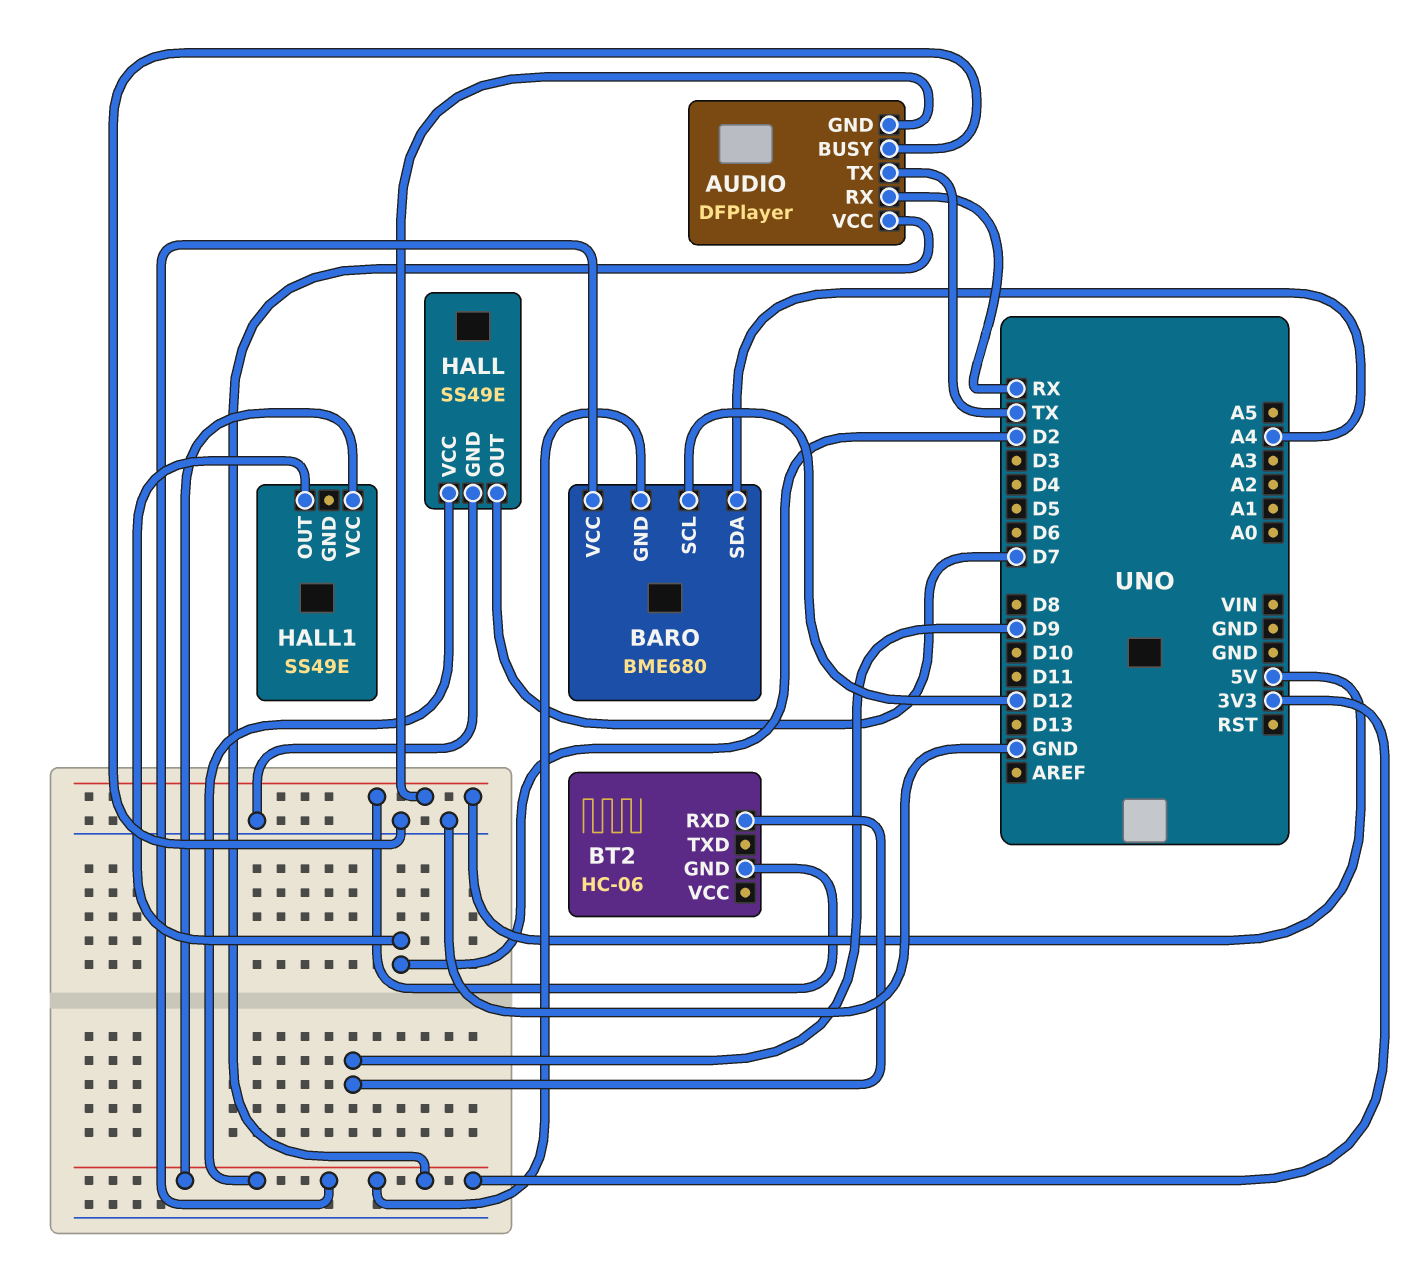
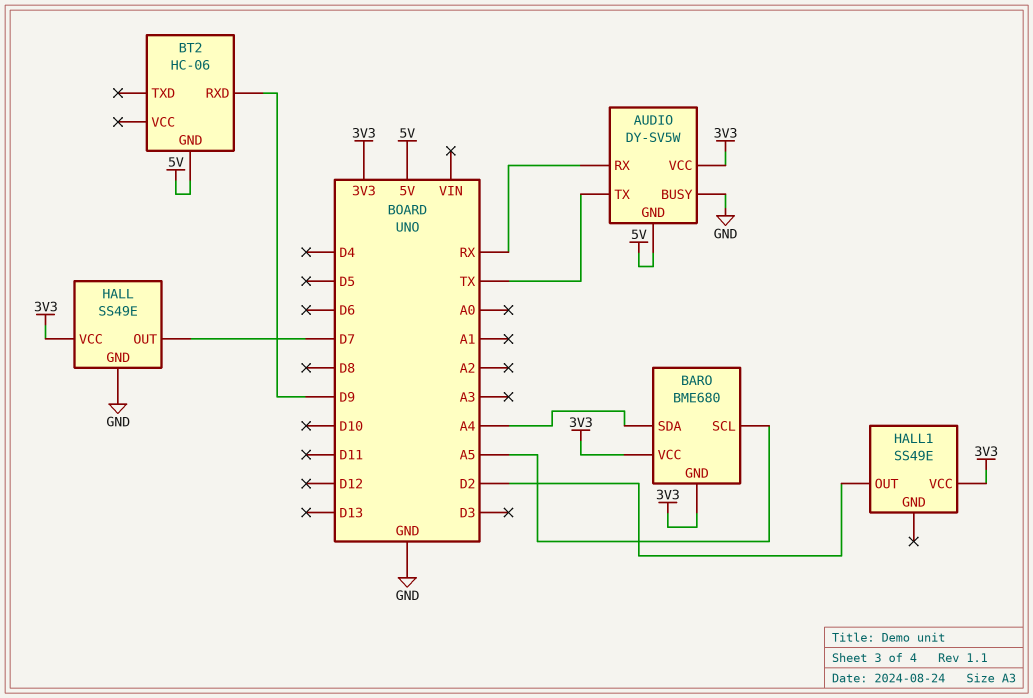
AUDIO: DFPlayer -> DY-SV5W
BARO pin SCL: D12 -> A5

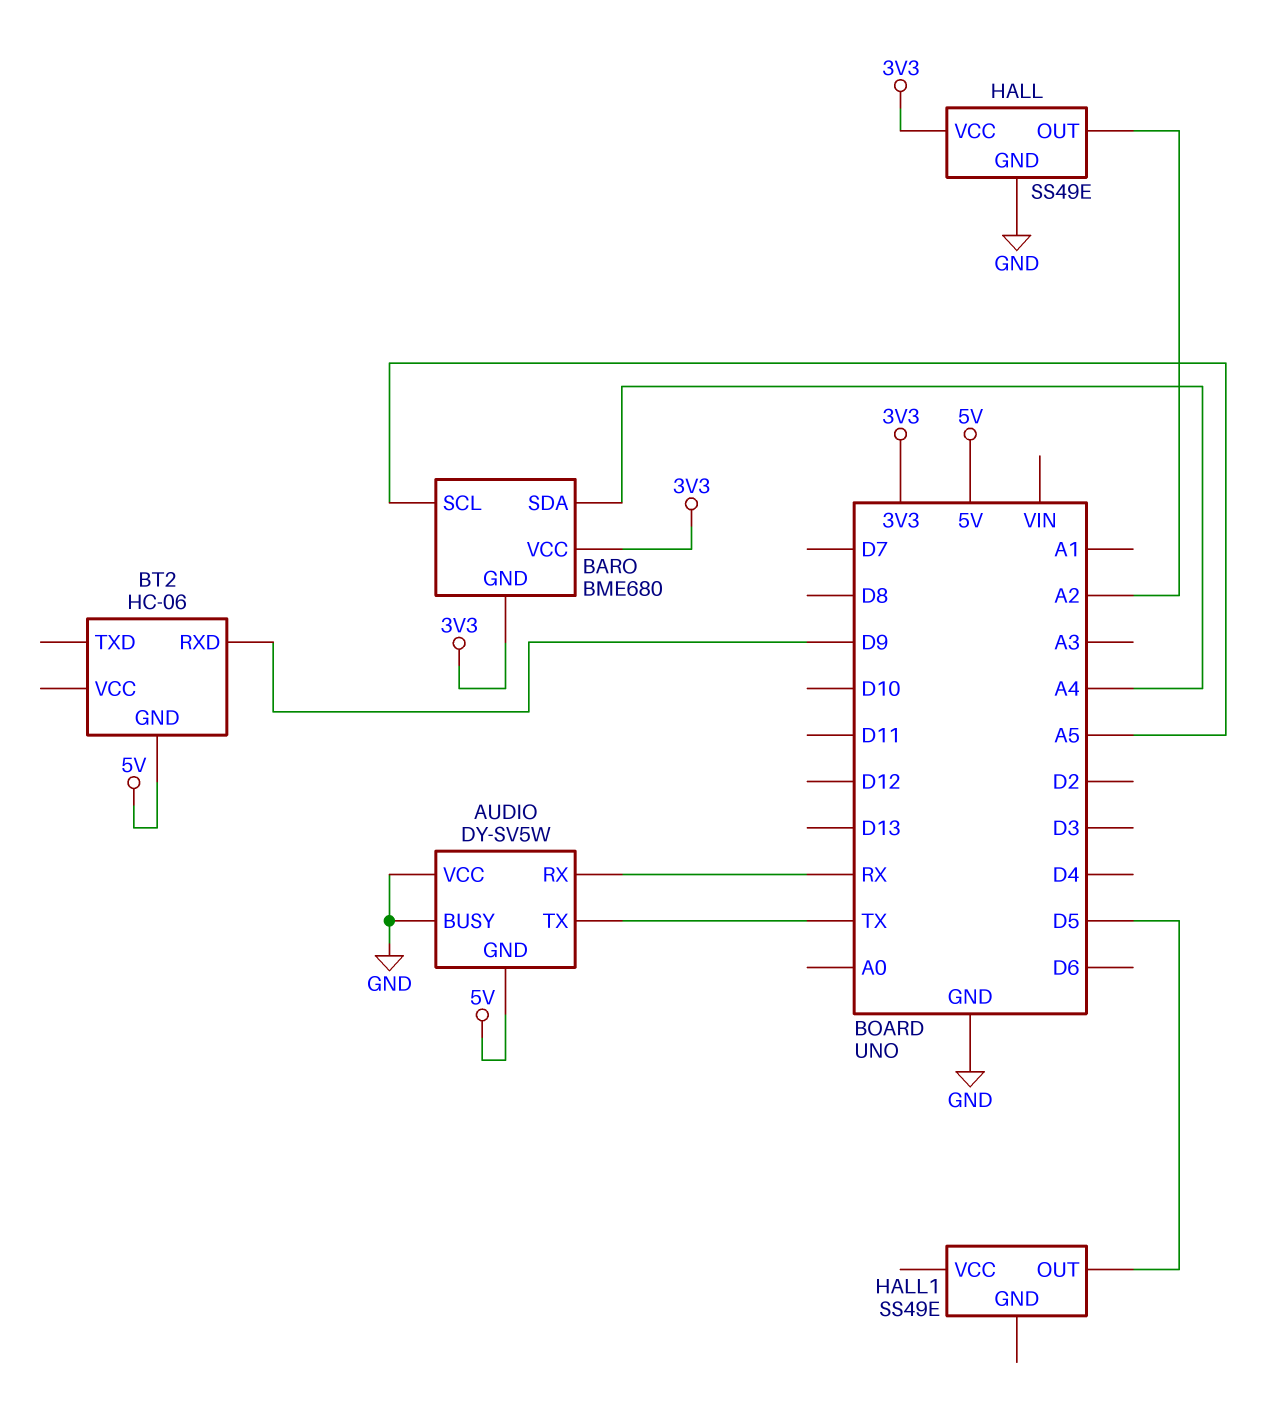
AUDIO pin VCC: 3V3 -> GND
HALL pin OUT: D7 -> A2
HALL1 pin OUT: D2 -> D5
HALL1 pin VCC: 3V3 -> none

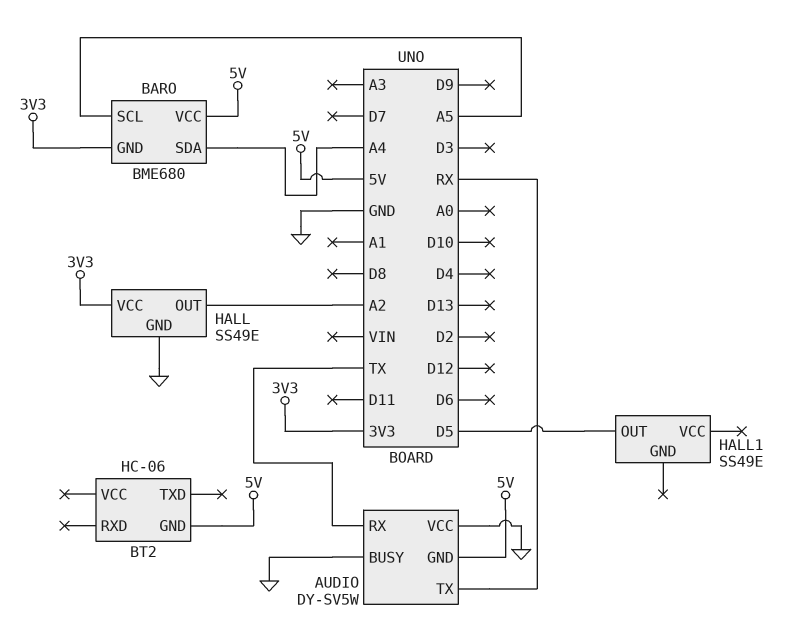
AUDIO pin RX: RX -> TX
AUDIO pin TX: TX -> RX
BARO pin VCC: 3V3 -> 5V
BT2 pin RXD: D9 -> none

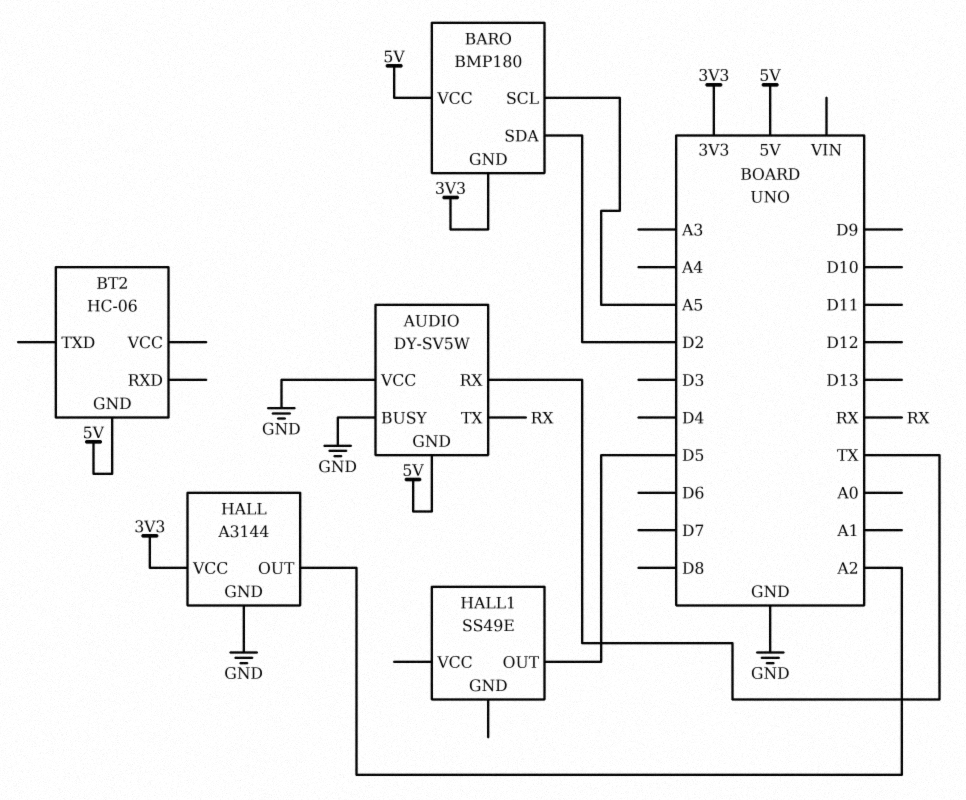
BARO: BME680 -> BMP180
BARO pin SDA: A4 -> D2
HALL: SS49E -> A3144

